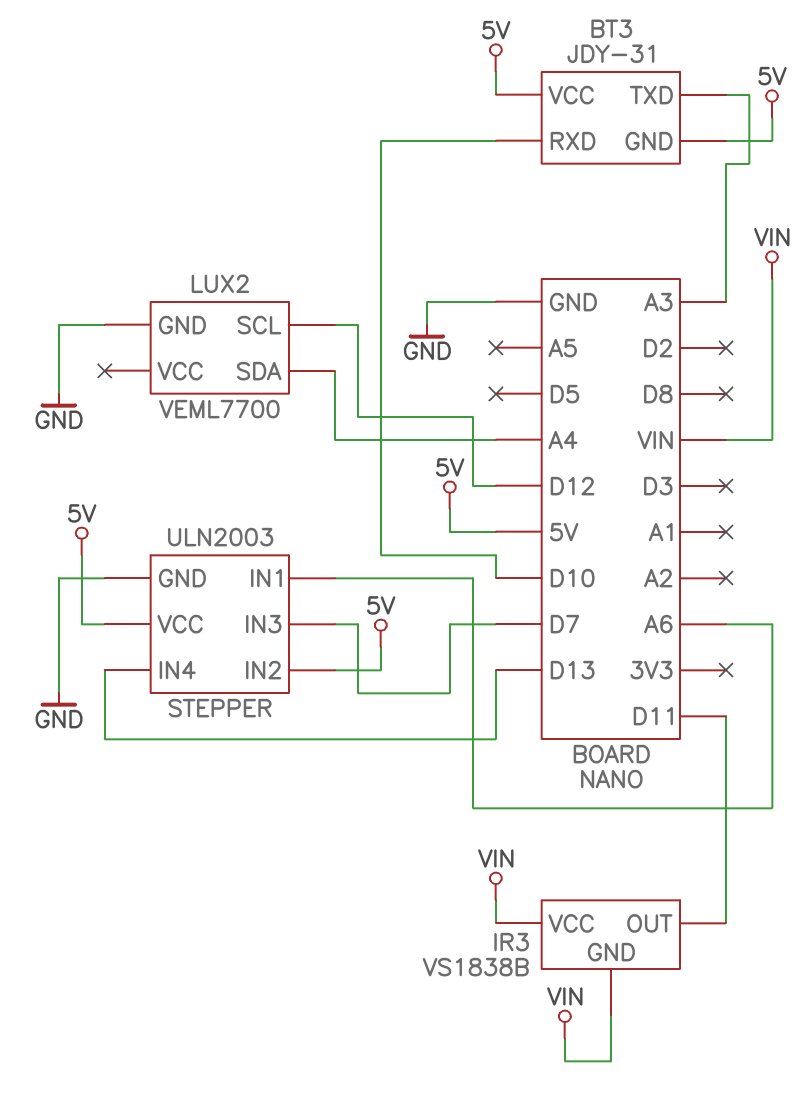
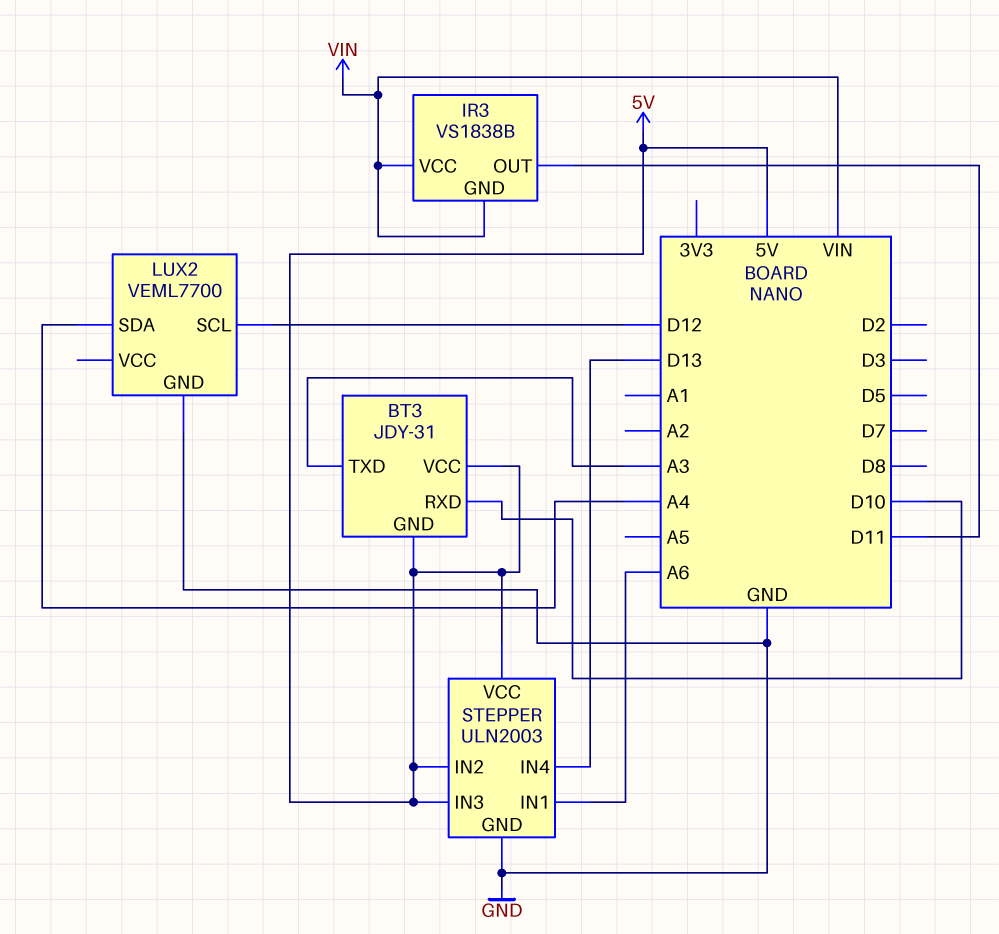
STEPPER pin IN3: D7 -> 5V

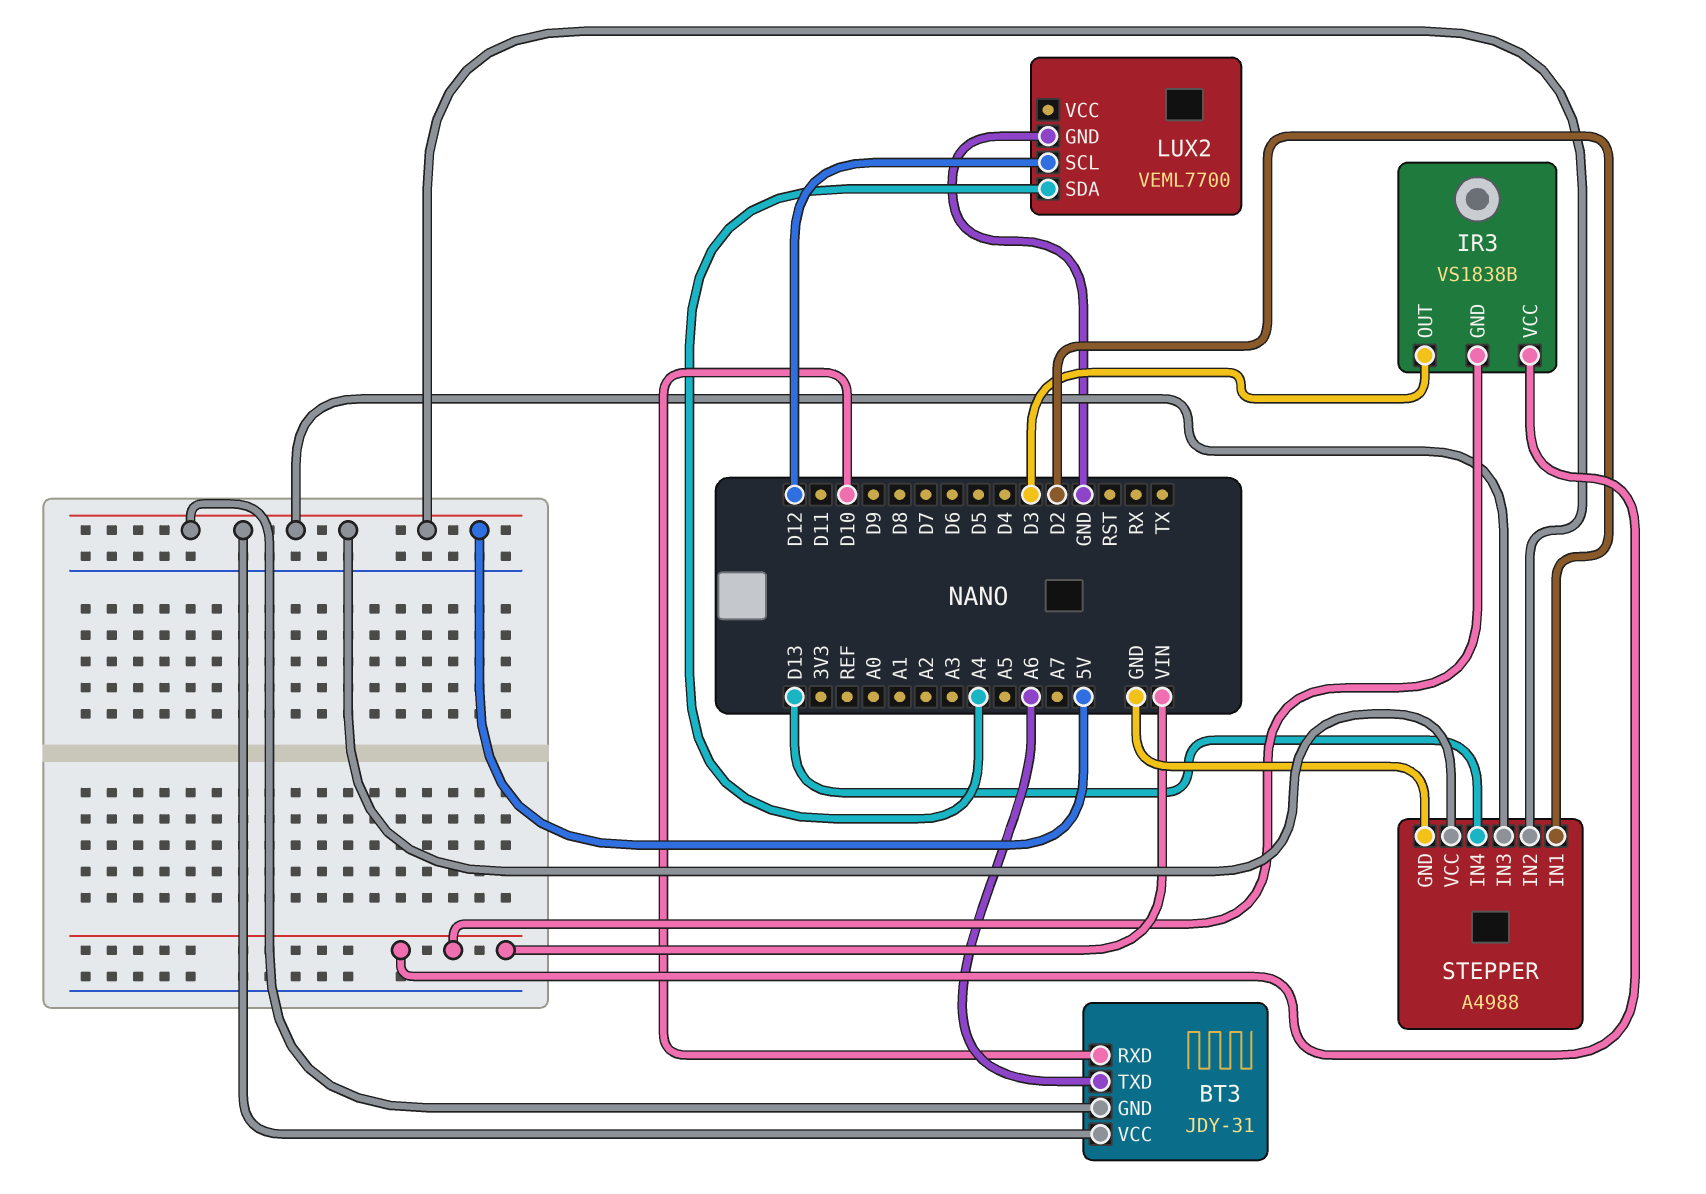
BT3 pin TXD: A3 -> A6
IR3 pin OUT: D11 -> D3
STEPPER: ULN2003 -> A4988
STEPPER pin IN1: A6 -> D2

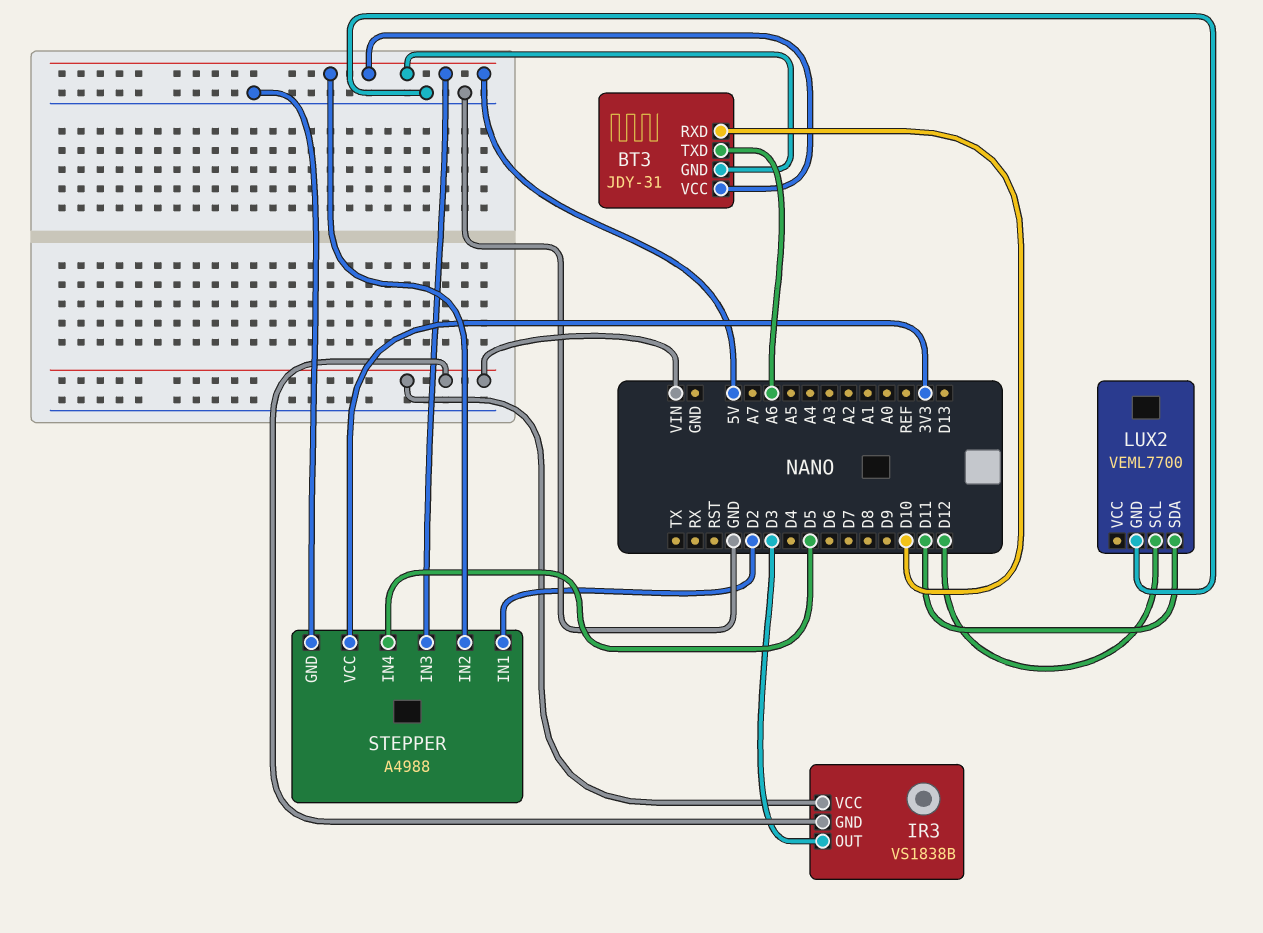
LUX2 pin SDA: A4 -> D11
STEPPER pin IN4: D13 -> D5
STEPPER pin VCC: 5V -> 3V3

